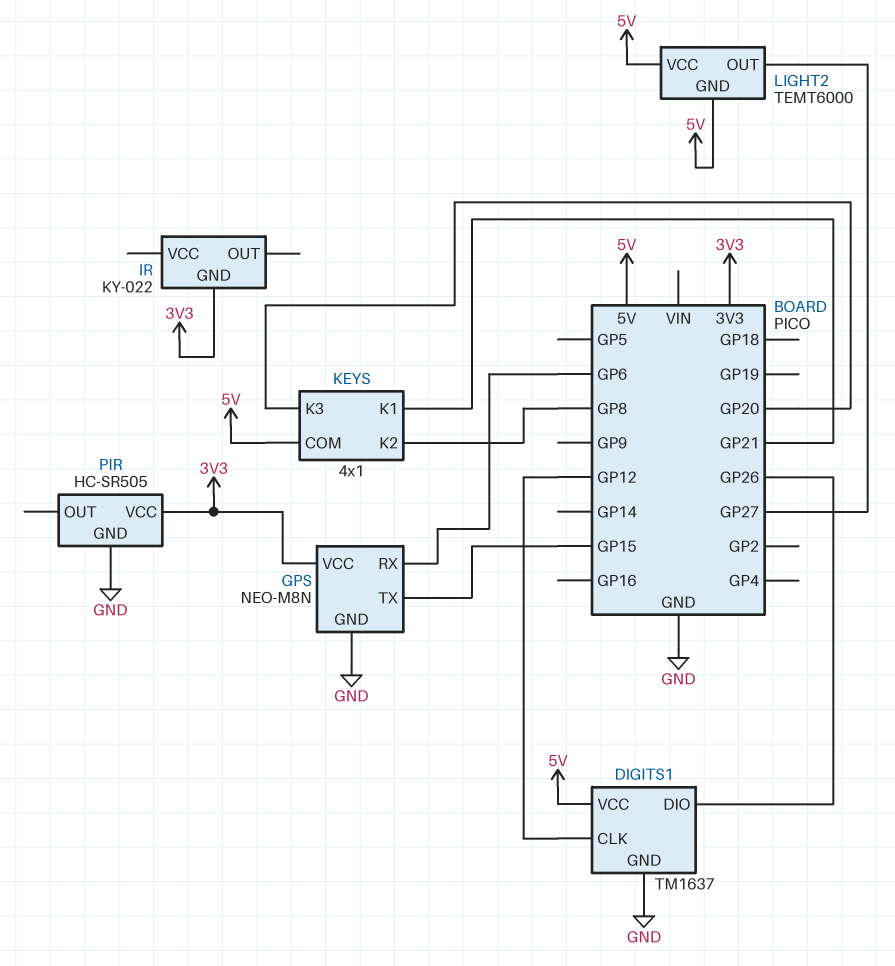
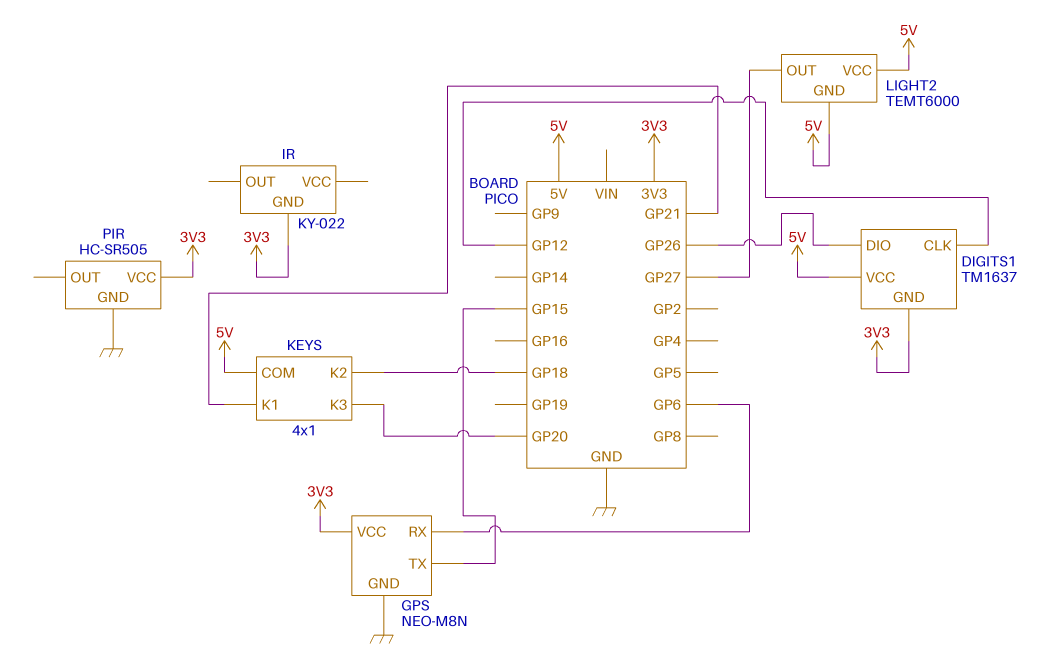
DIGITS1 pin GND: GND -> 3V3
KEYS pin K2: GP8 -> GP18

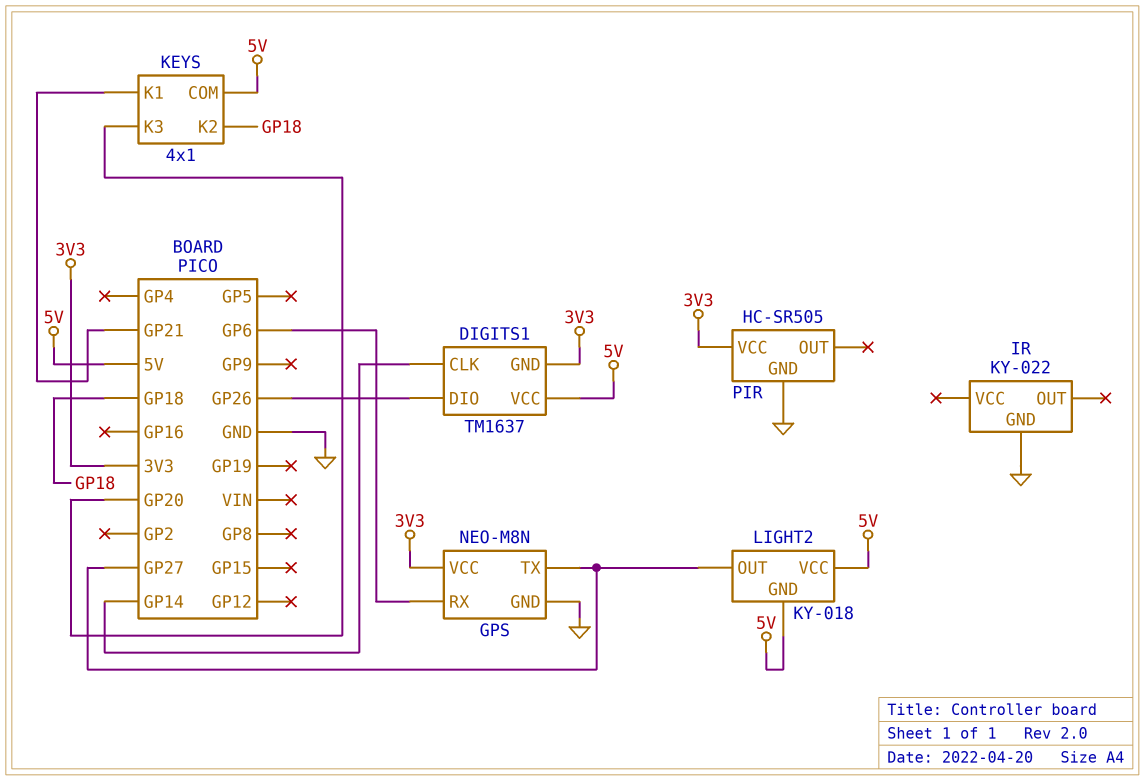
DIGITS1 pin CLK: GP12 -> GP14
GPS pin TX: GP15 -> GP27
IR pin GND: 3V3 -> GND
LIGHT2: TEMT6000 -> KY-018

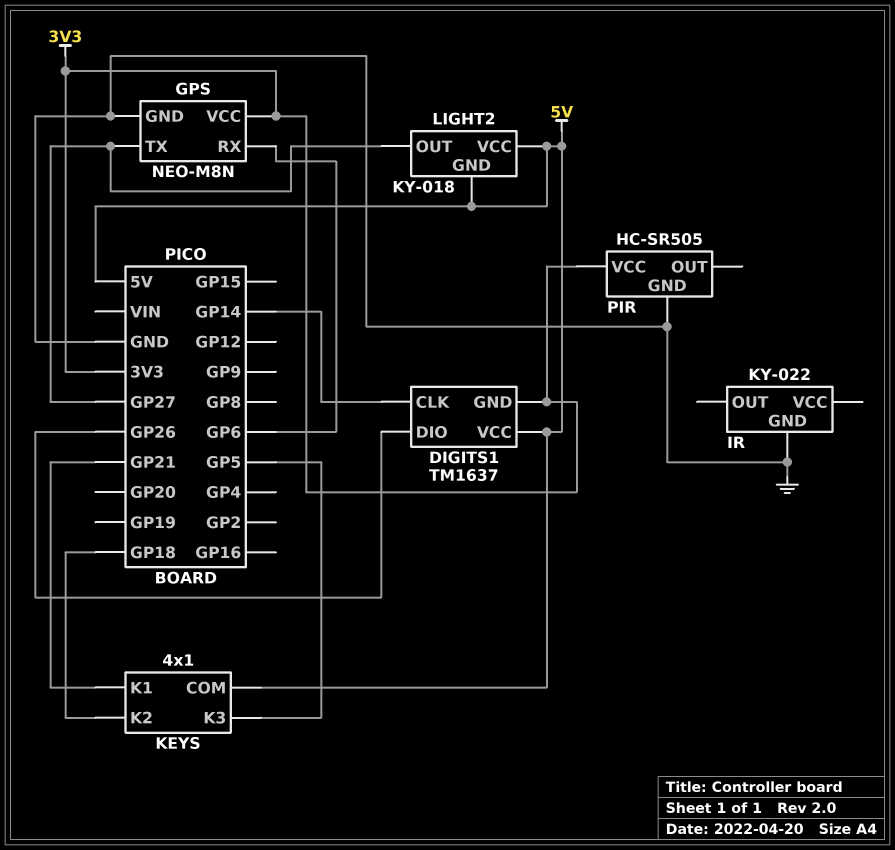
KEYS pin K3: GP20 -> GP5

